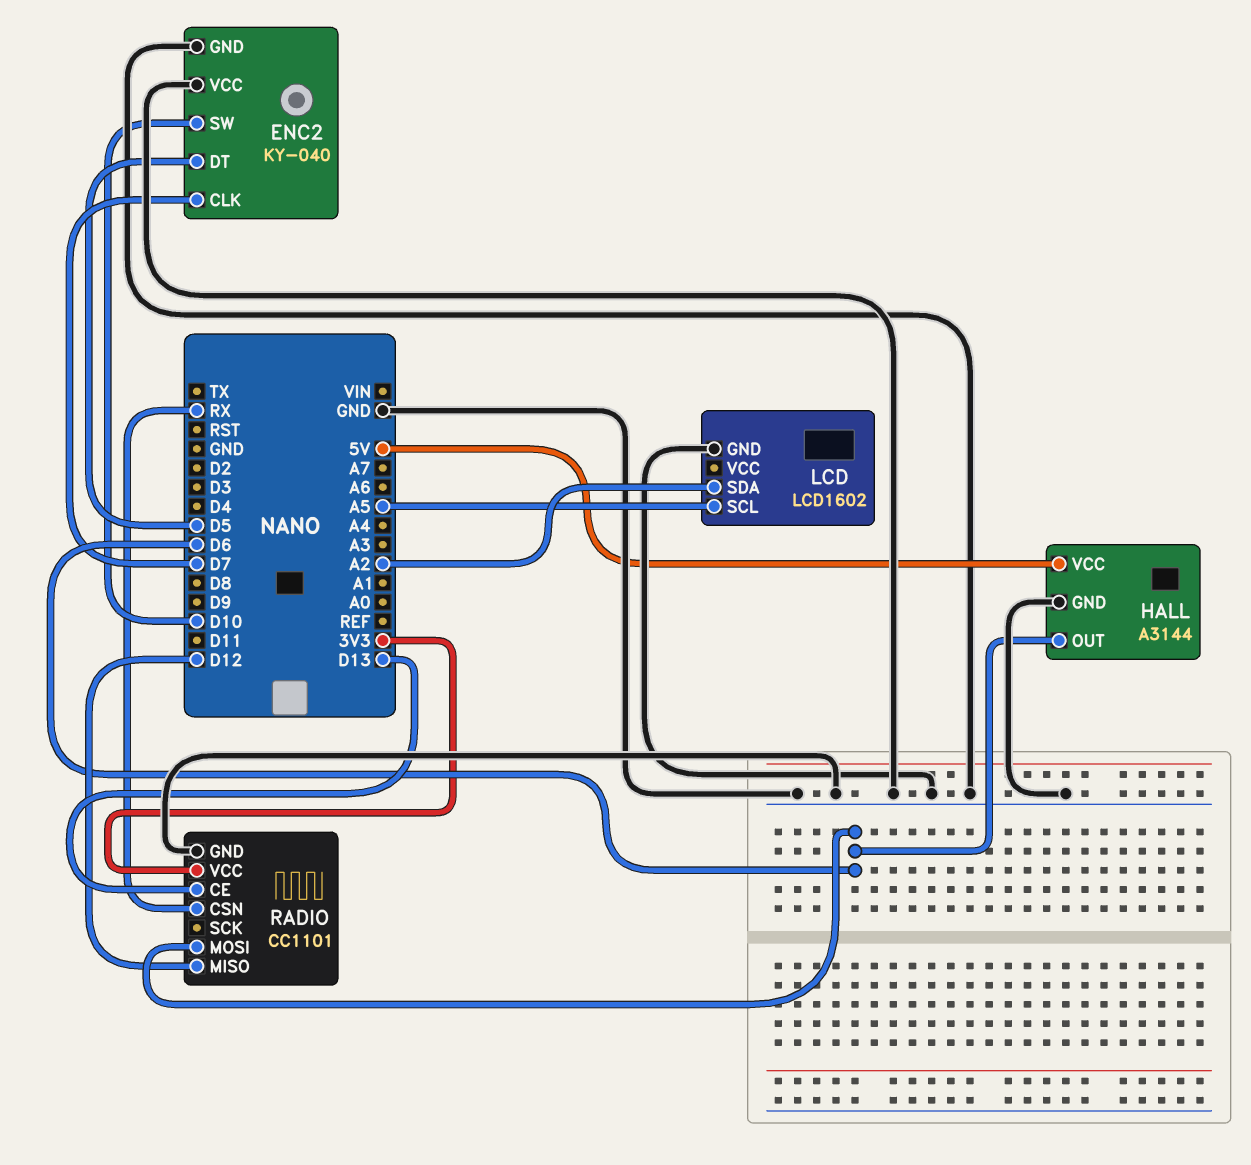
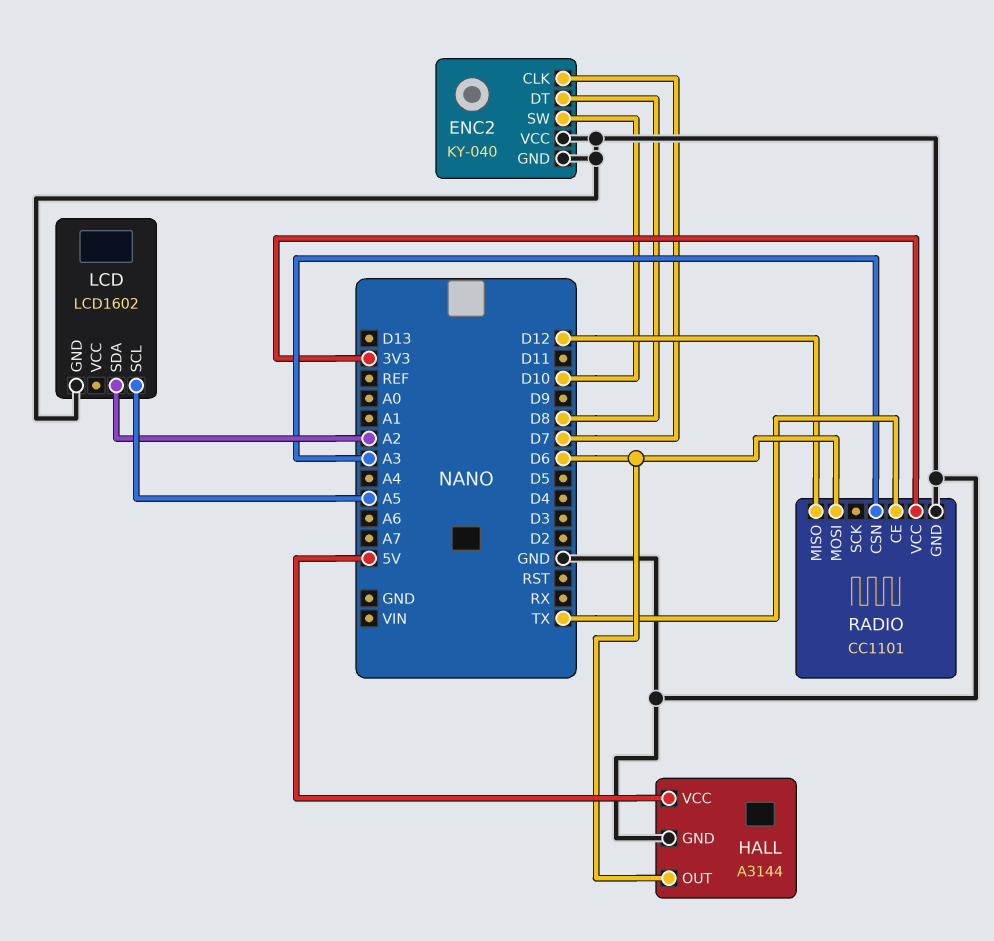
ENC2 pin DT: D5 -> D8
RADIO pin CE: D13 -> TX
RADIO pin CSN: RX -> A3

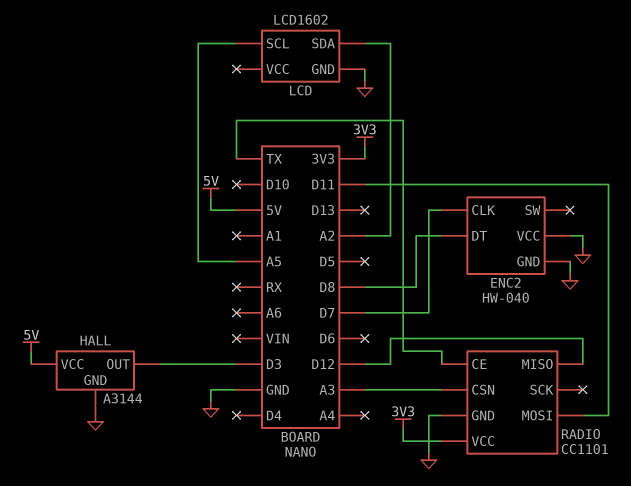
ENC2: KY-040 -> HW-040
ENC2 pin SW: D10 -> none
HALL pin OUT: D6 -> D3
RADIO pin MOSI: D6 -> D11

